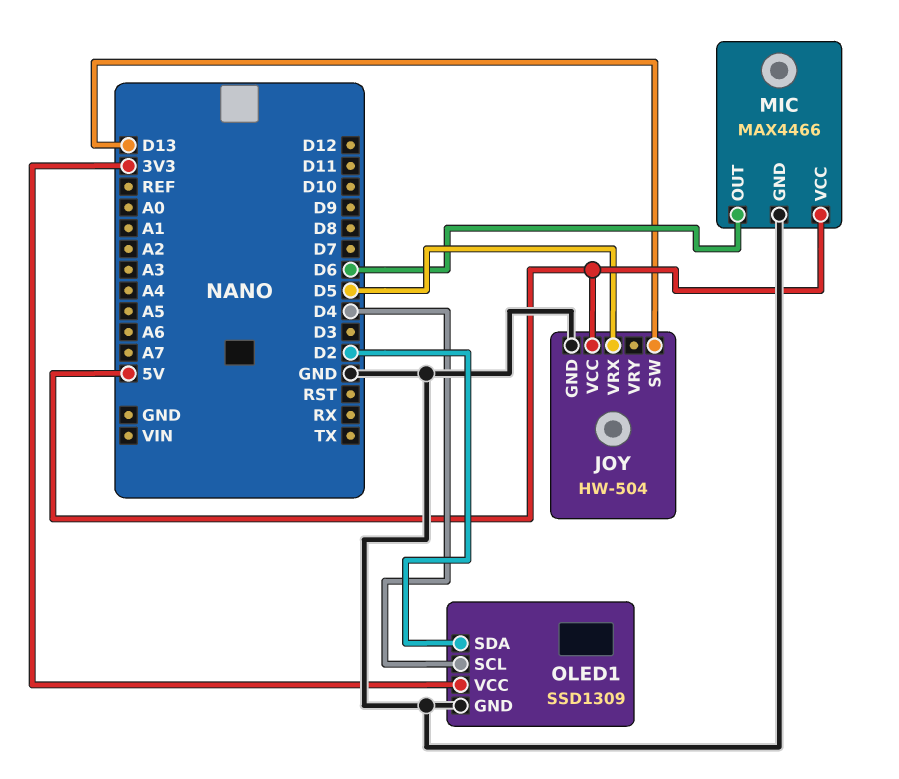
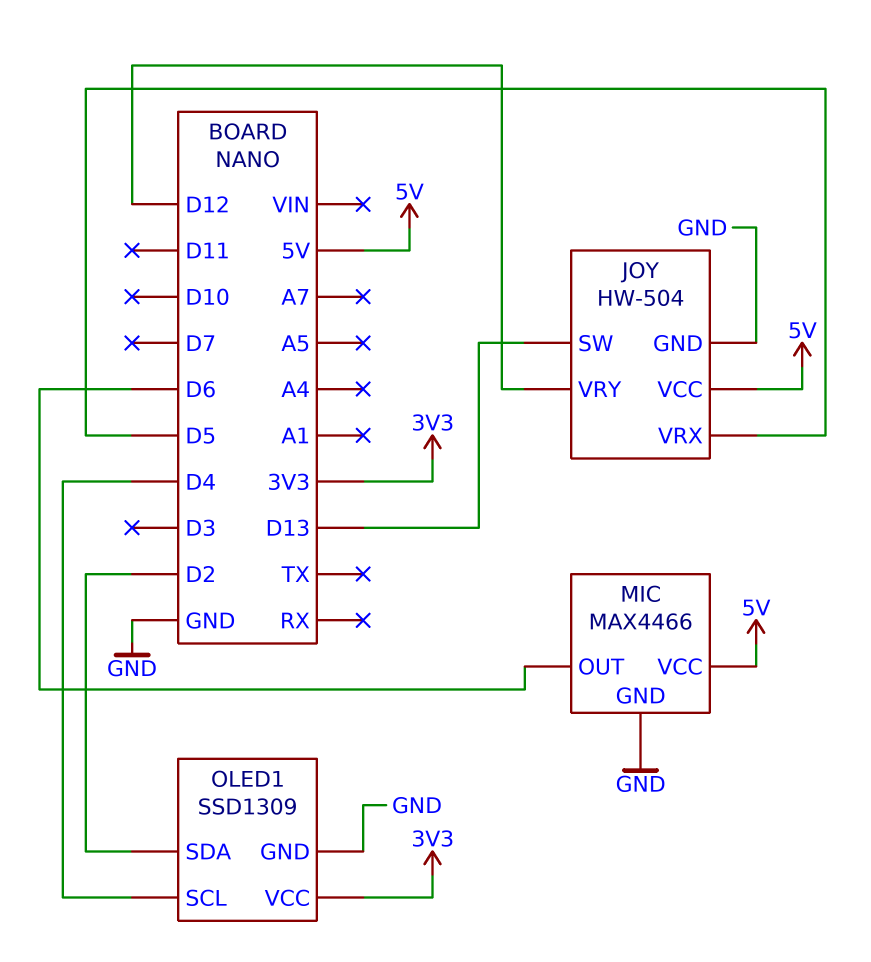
JOY pin VRY: none -> D12

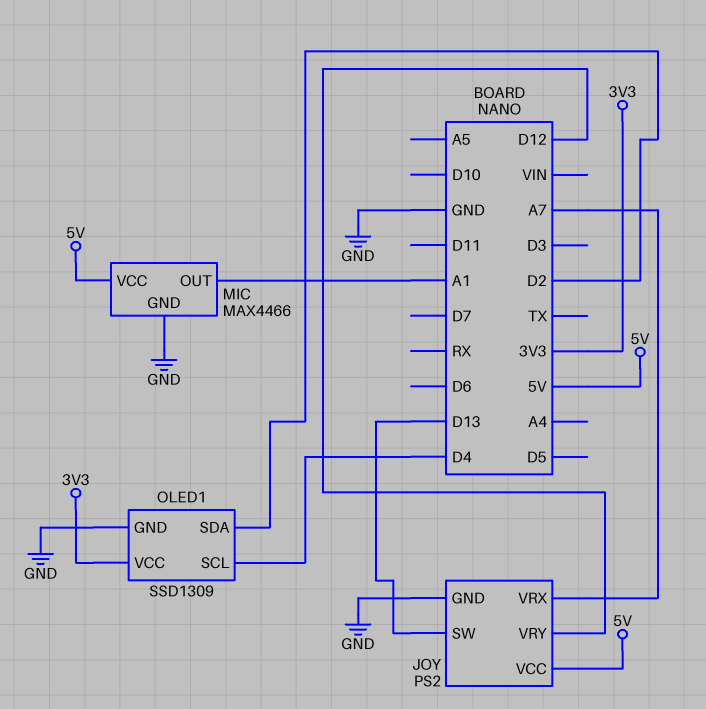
JOY: HW-504 -> PS2
JOY pin VRX: D5 -> A7
MIC pin OUT: D6 -> A1

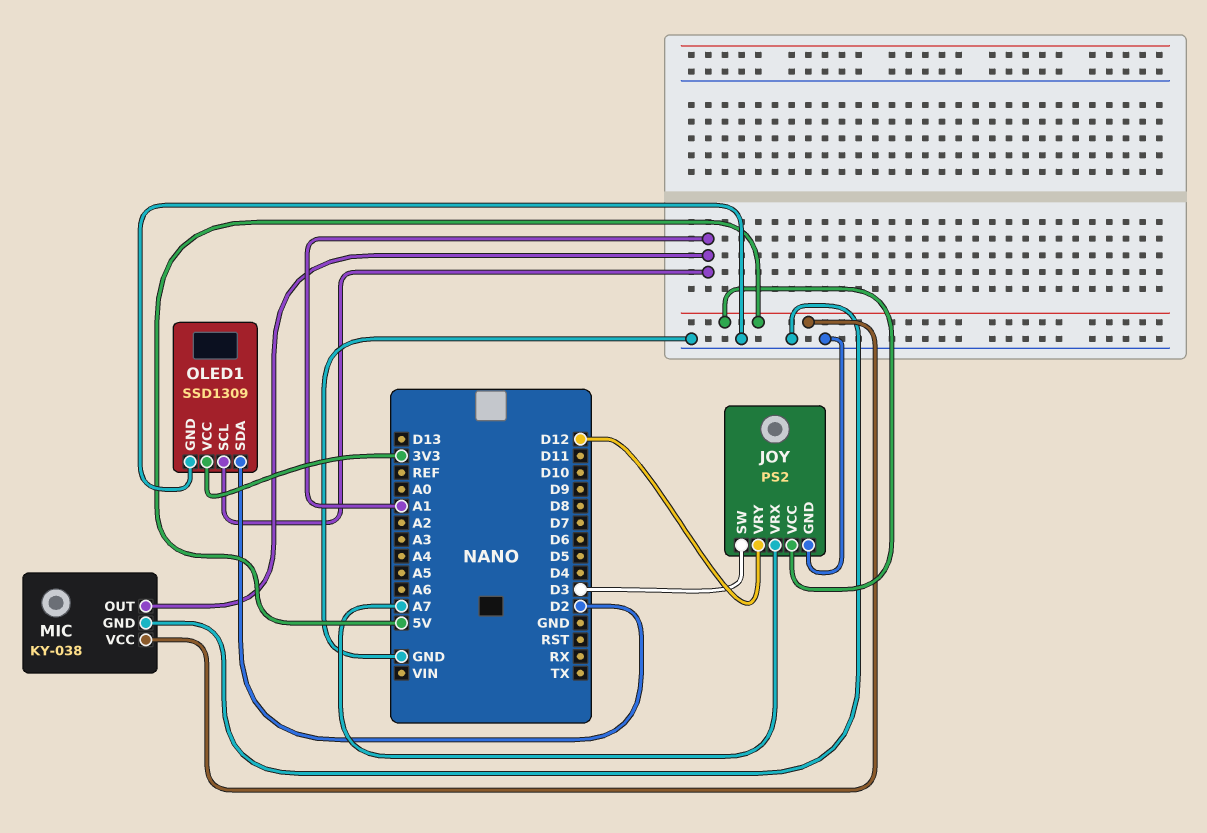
JOY pin SW: D13 -> D3
MIC: MAX4466 -> KY-038
OLED1 pin SCL: D4 -> A1

